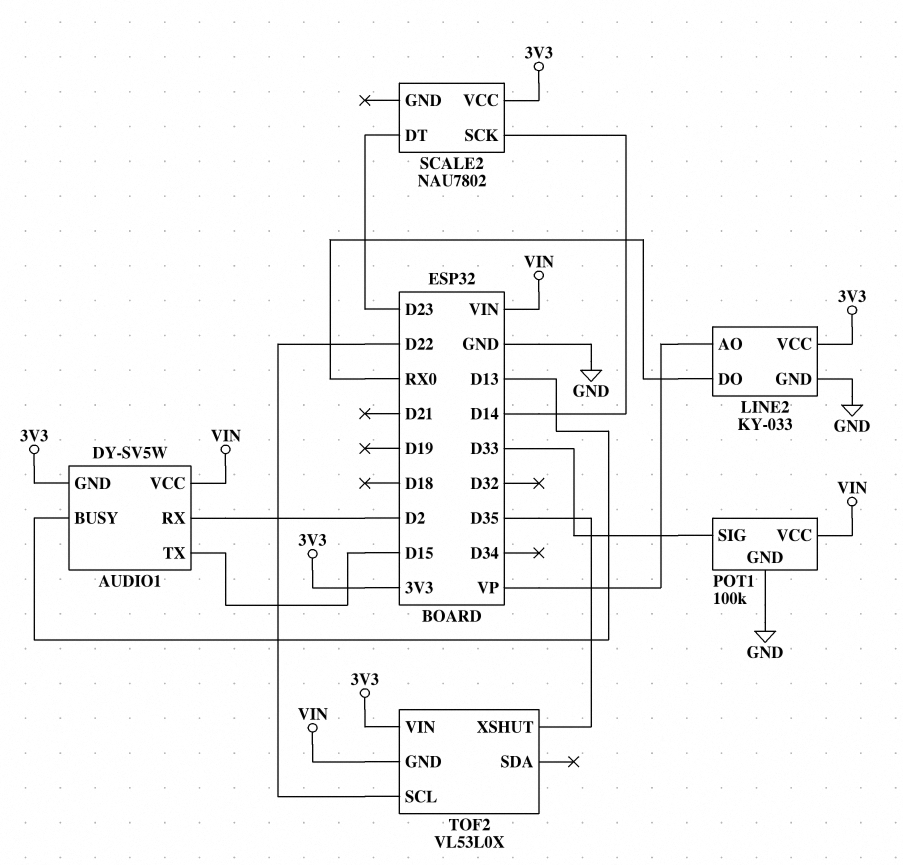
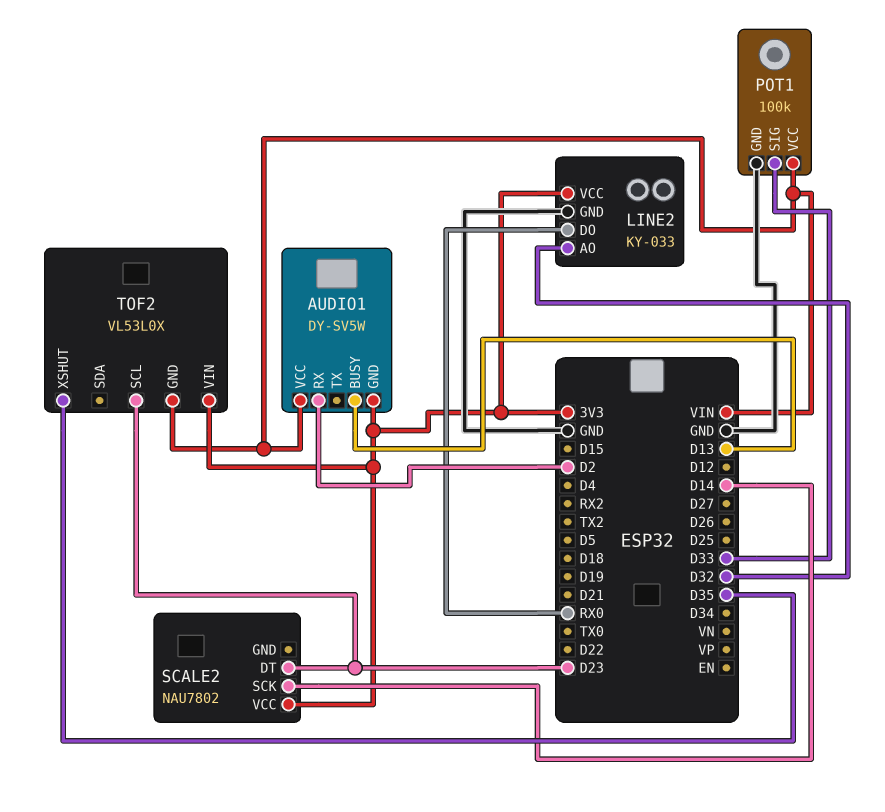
AUDIO1 pin TX: D15 -> none
LINE2 pin AO: VP -> D32
TOF2 pin SCL: D22 -> D23

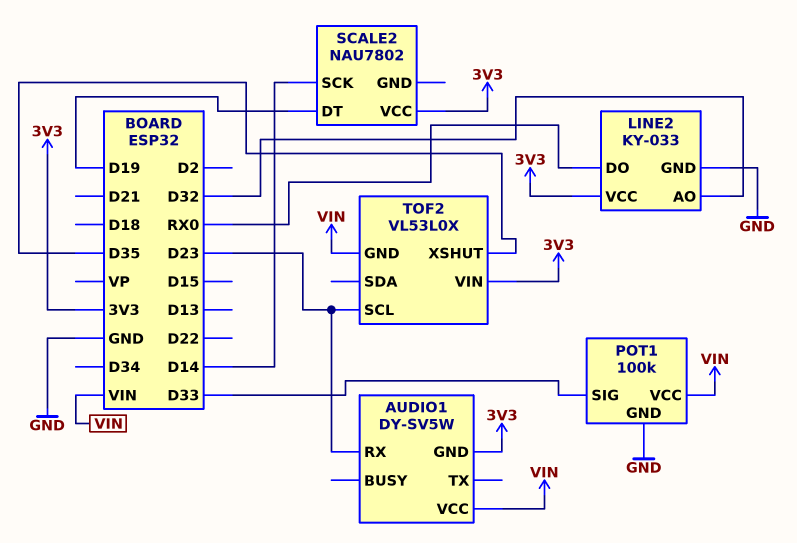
AUDIO1 pin BUSY: D13 -> none
AUDIO1 pin RX: D2 -> D23
SCALE2 pin DT: D23 -> D19

